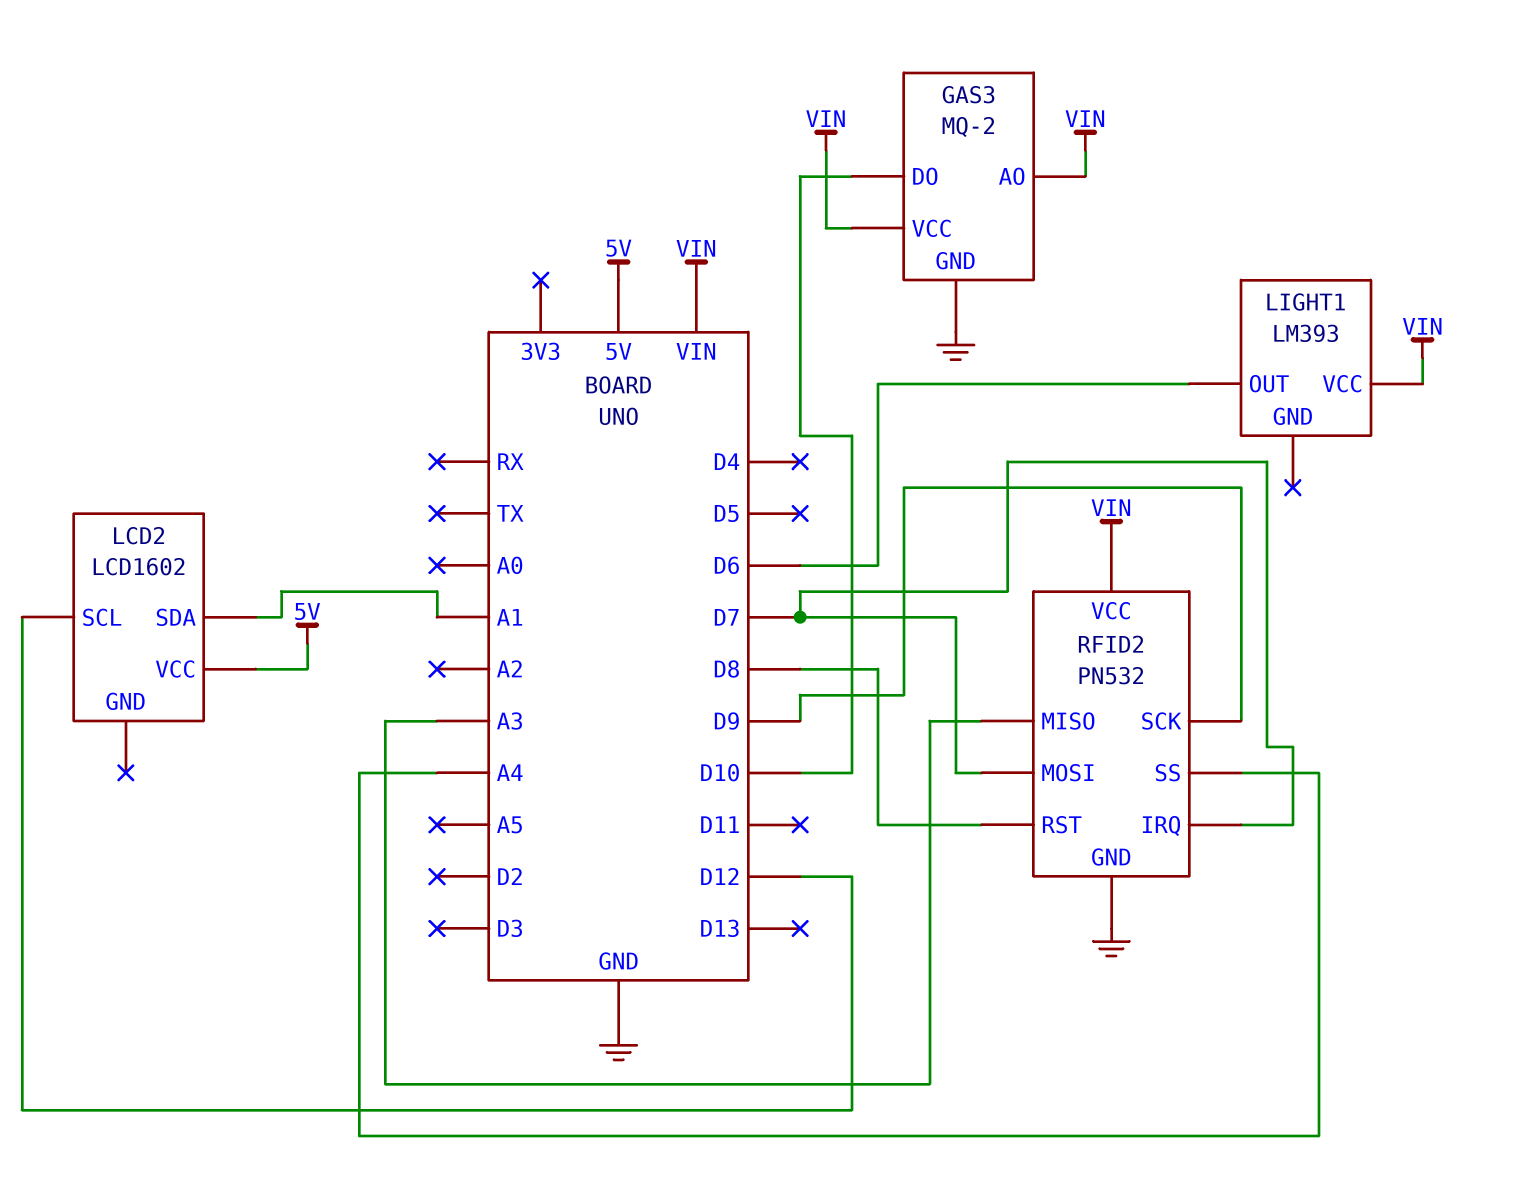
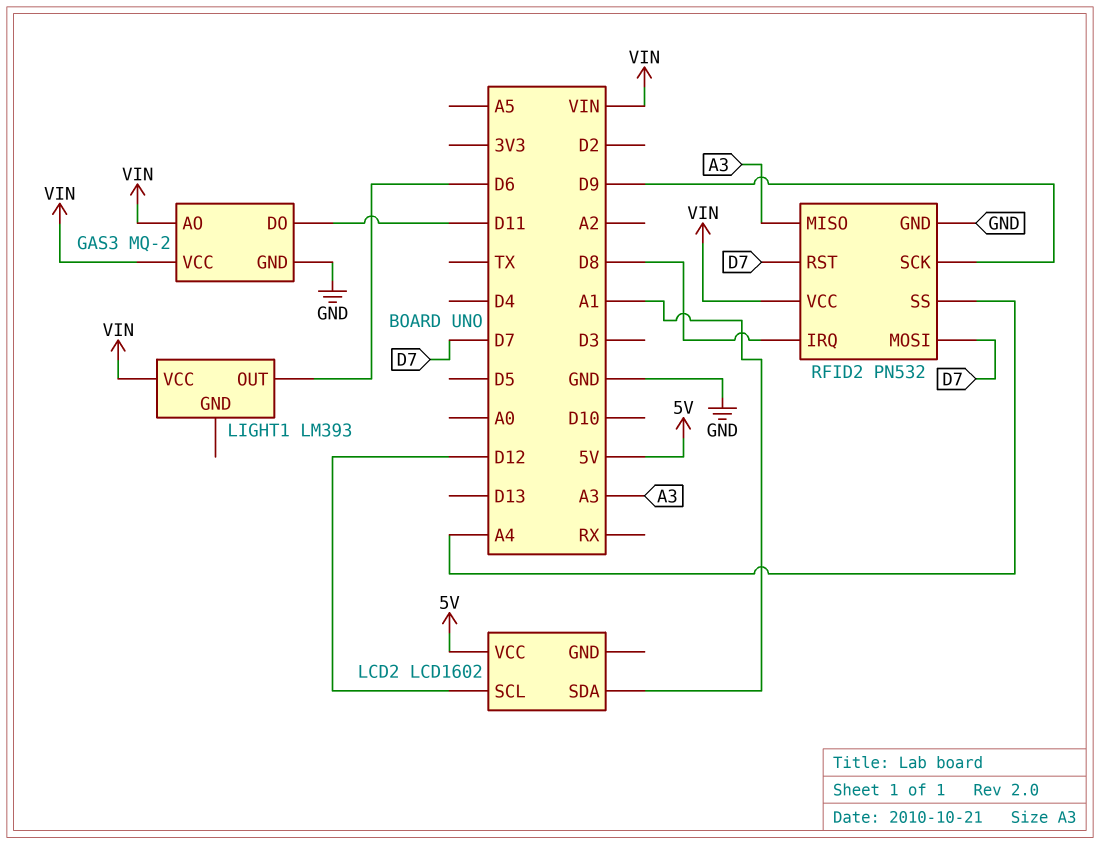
GAS3 pin DO: D10 -> D11
RFID2 pin IRQ: D7 -> D8
RFID2 pin RST: D8 -> D7

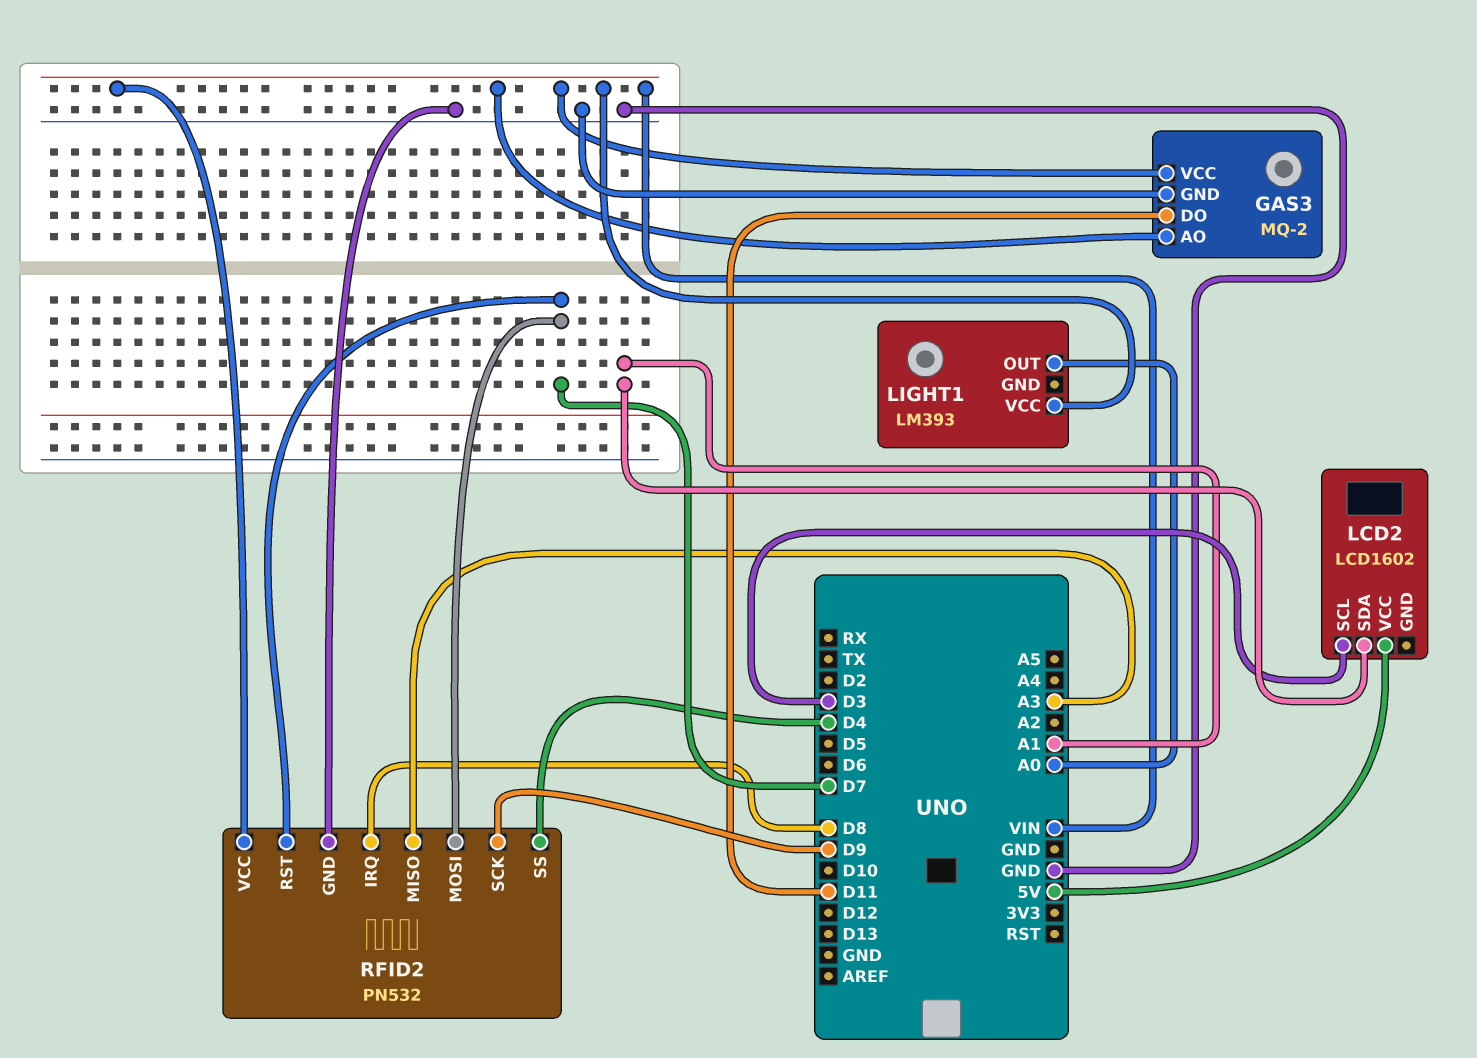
LCD2 pin SCL: D12 -> D3
LIGHT1 pin OUT: D6 -> A0
RFID2 pin SS: A4 -> D4

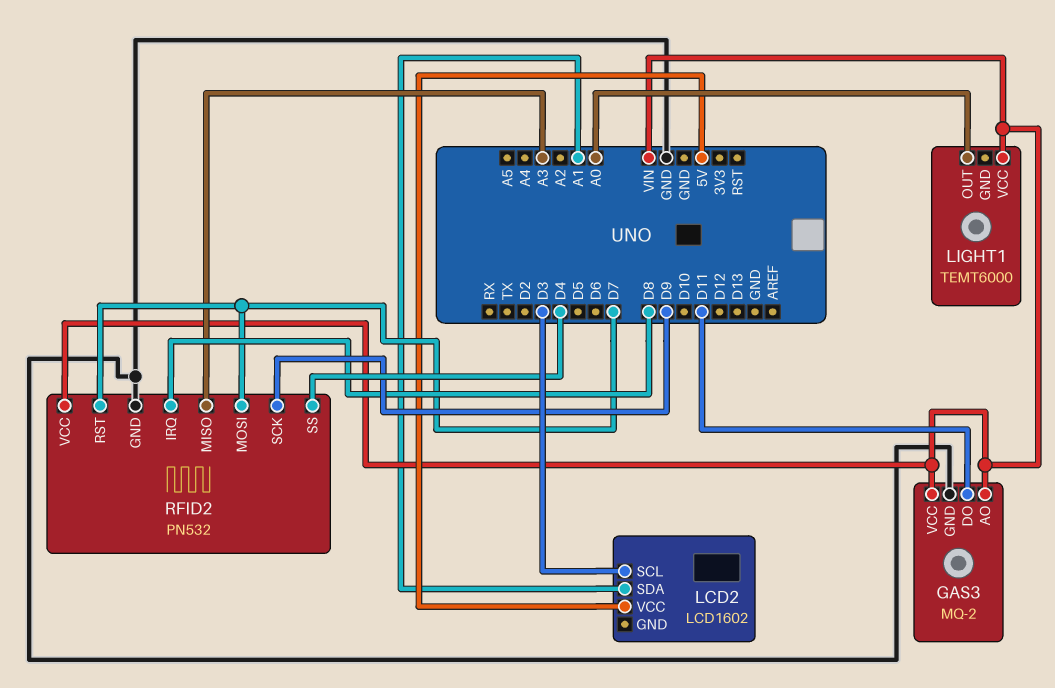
LIGHT1: LM393 -> TEMT6000

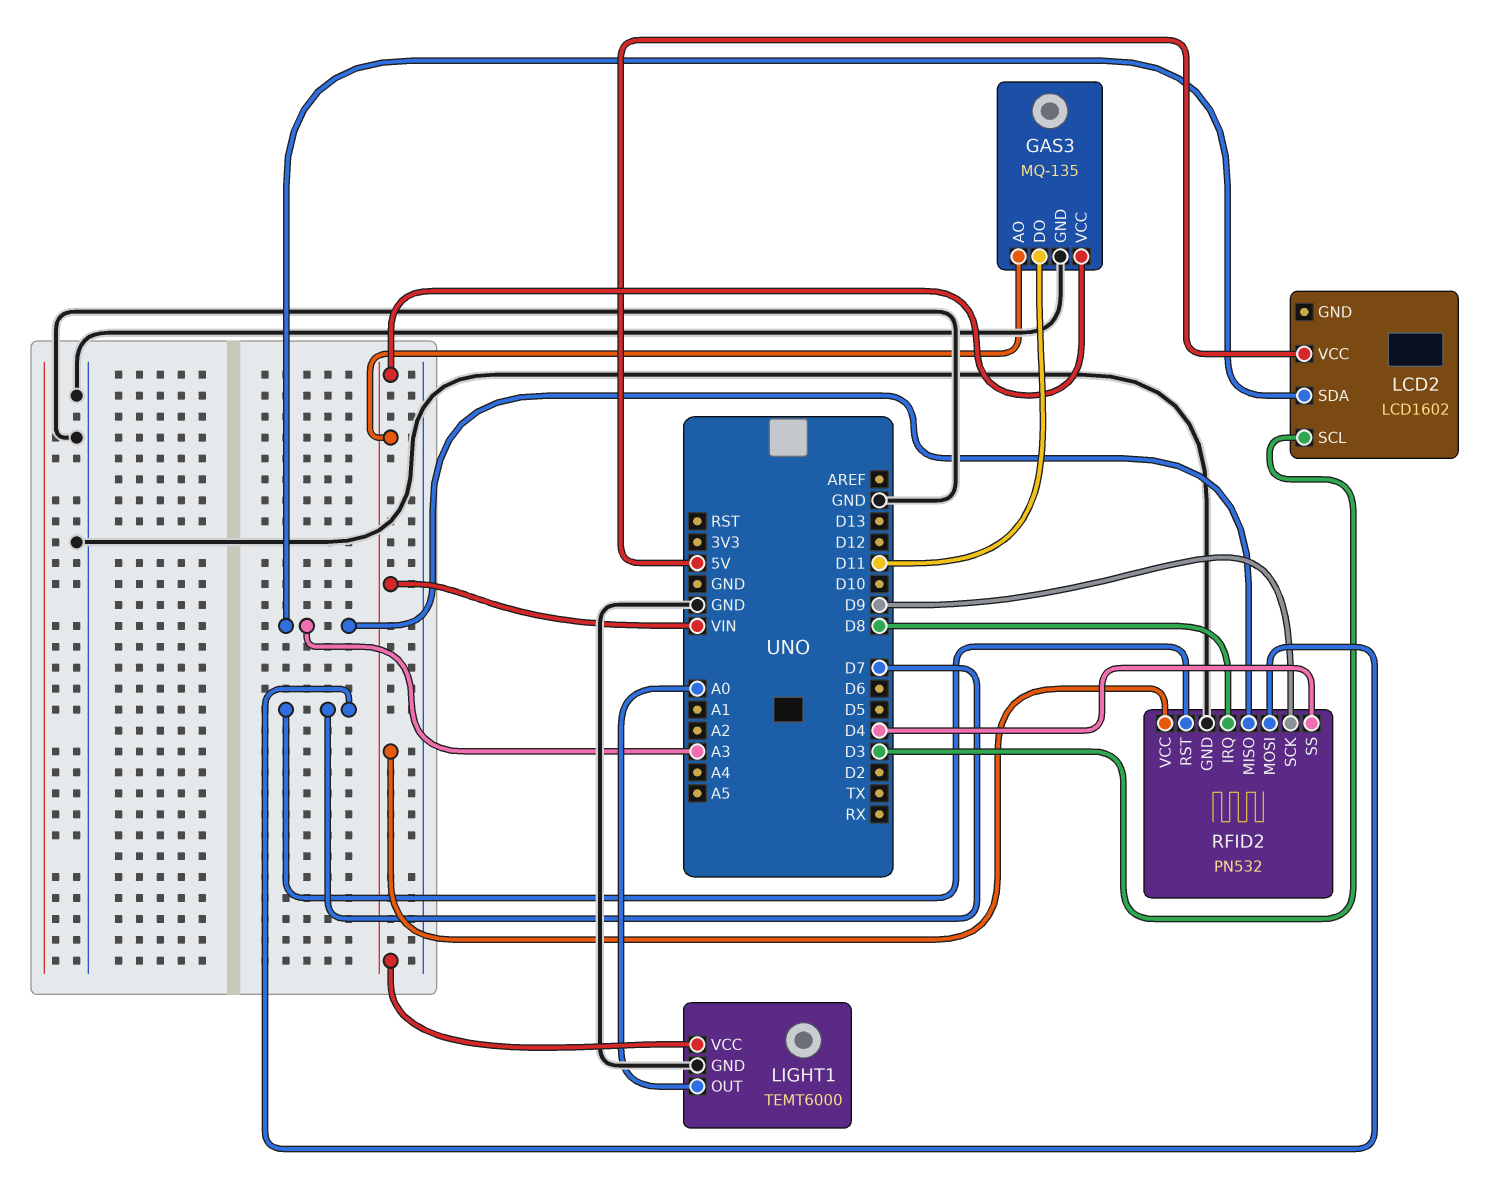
GAS3: MQ-2 -> MQ-135
LCD2 pin SDA: A1 -> A3
LIGHT1 pin GND: none -> GND

